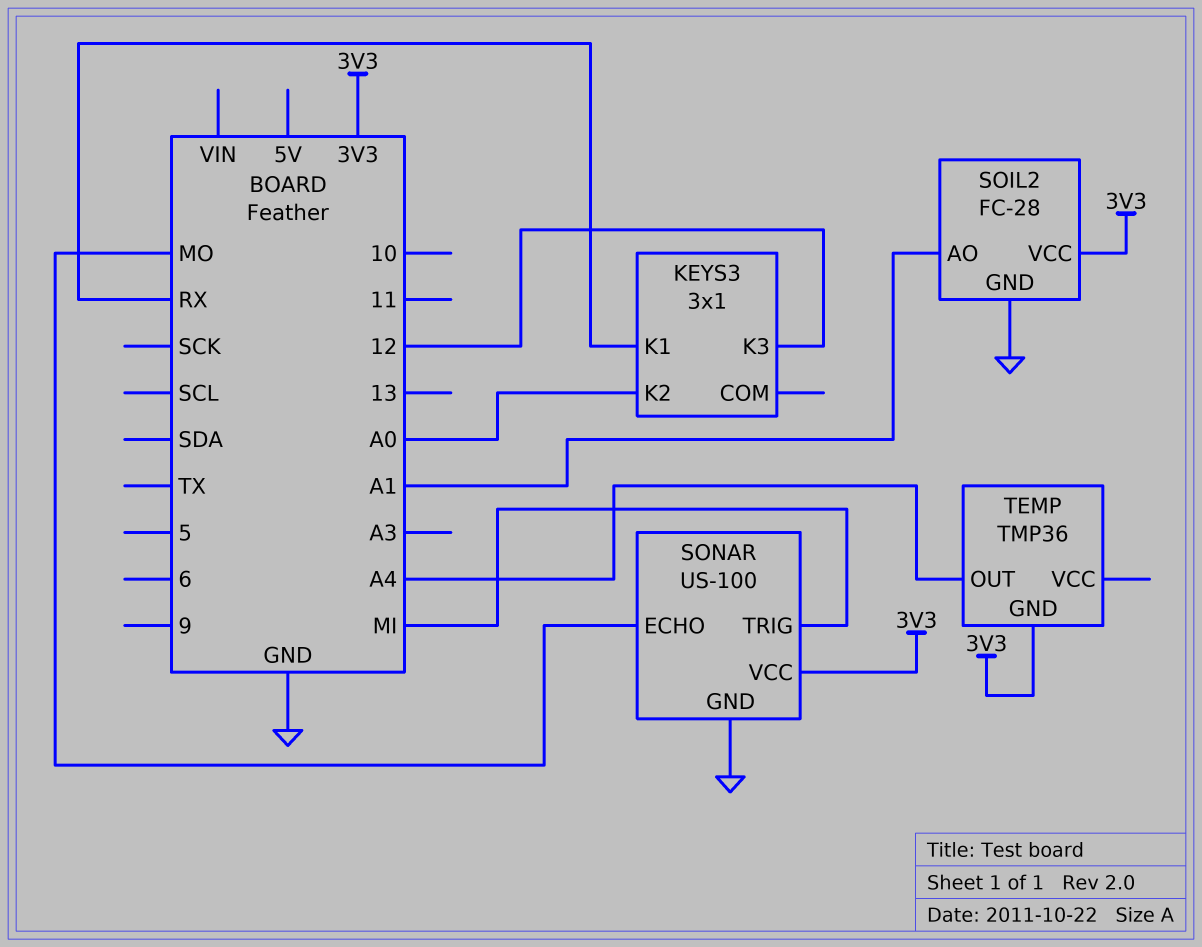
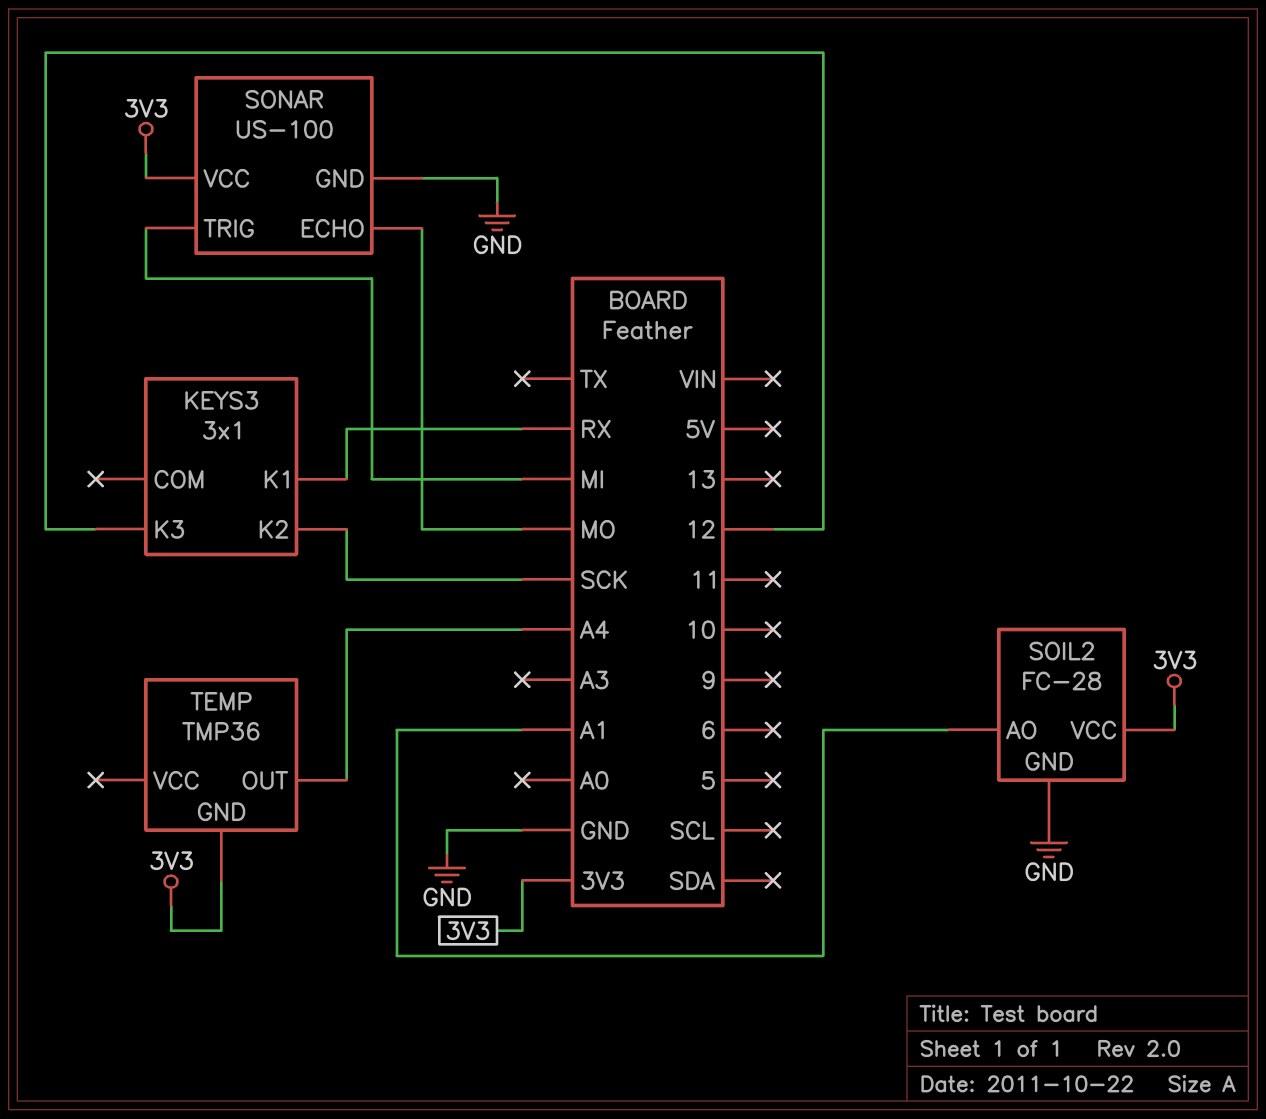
KEYS3 pin K2: A0 -> SCK

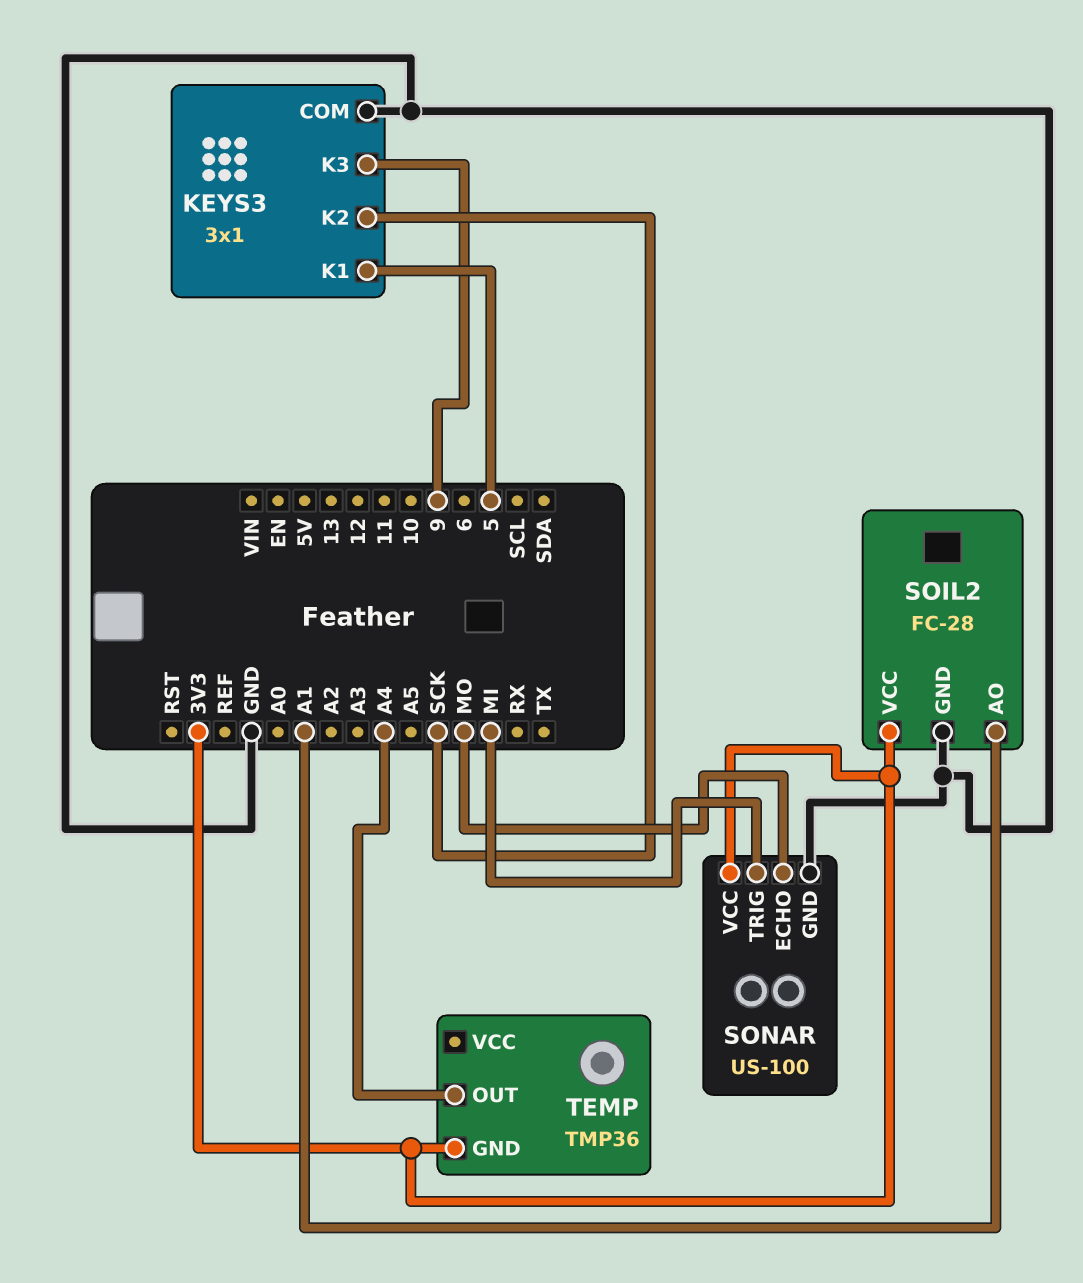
KEYS3 pin COM: none -> GND
KEYS3 pin K1: RX -> 5
KEYS3 pin K3: 12 -> 9

